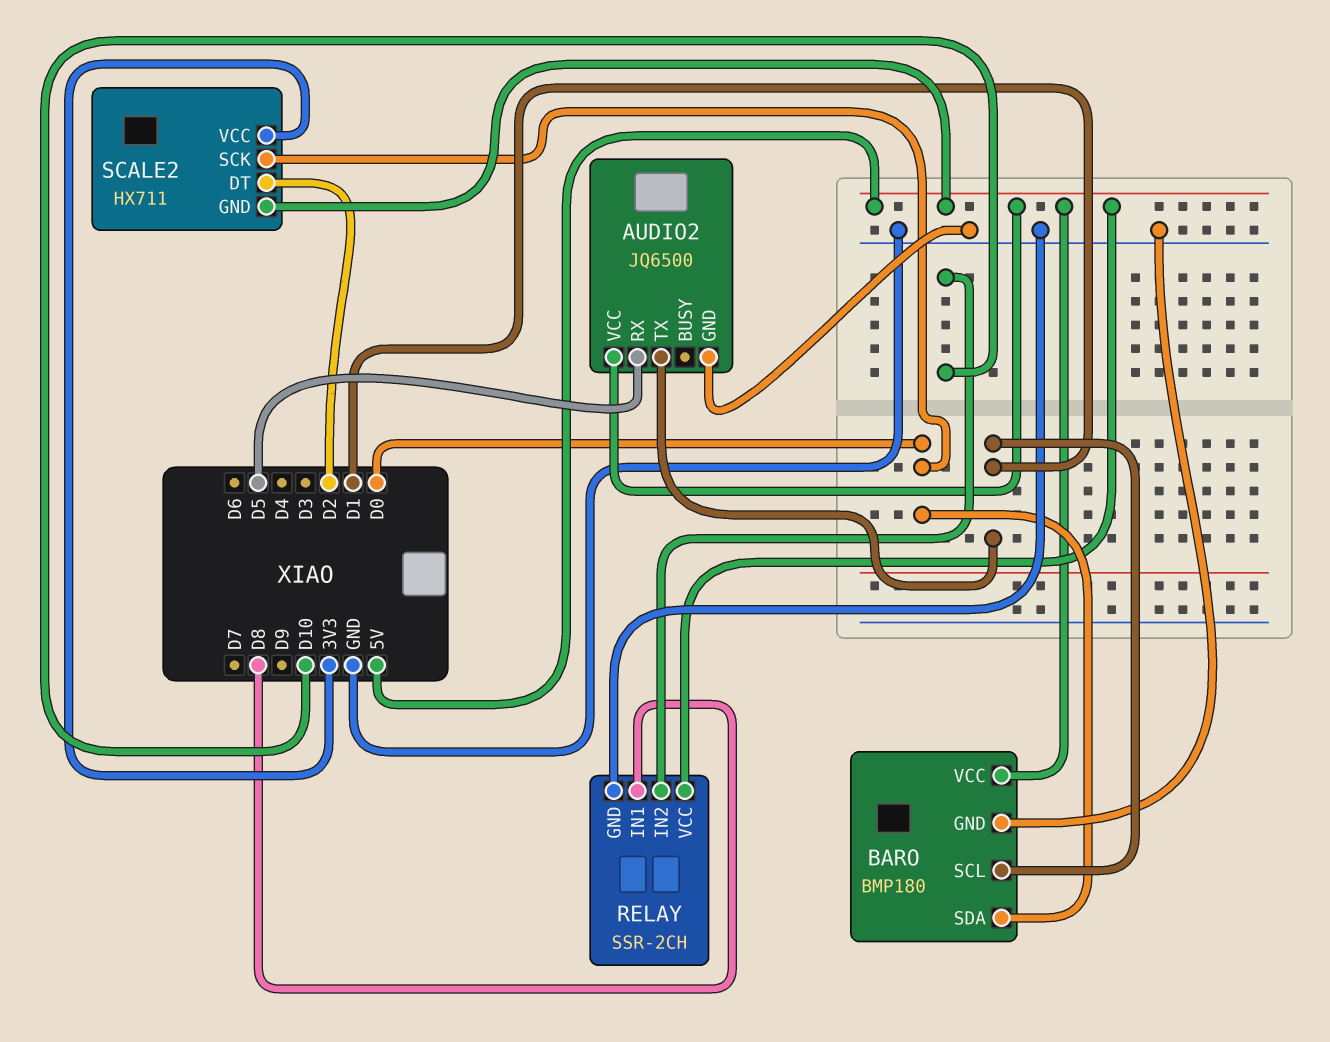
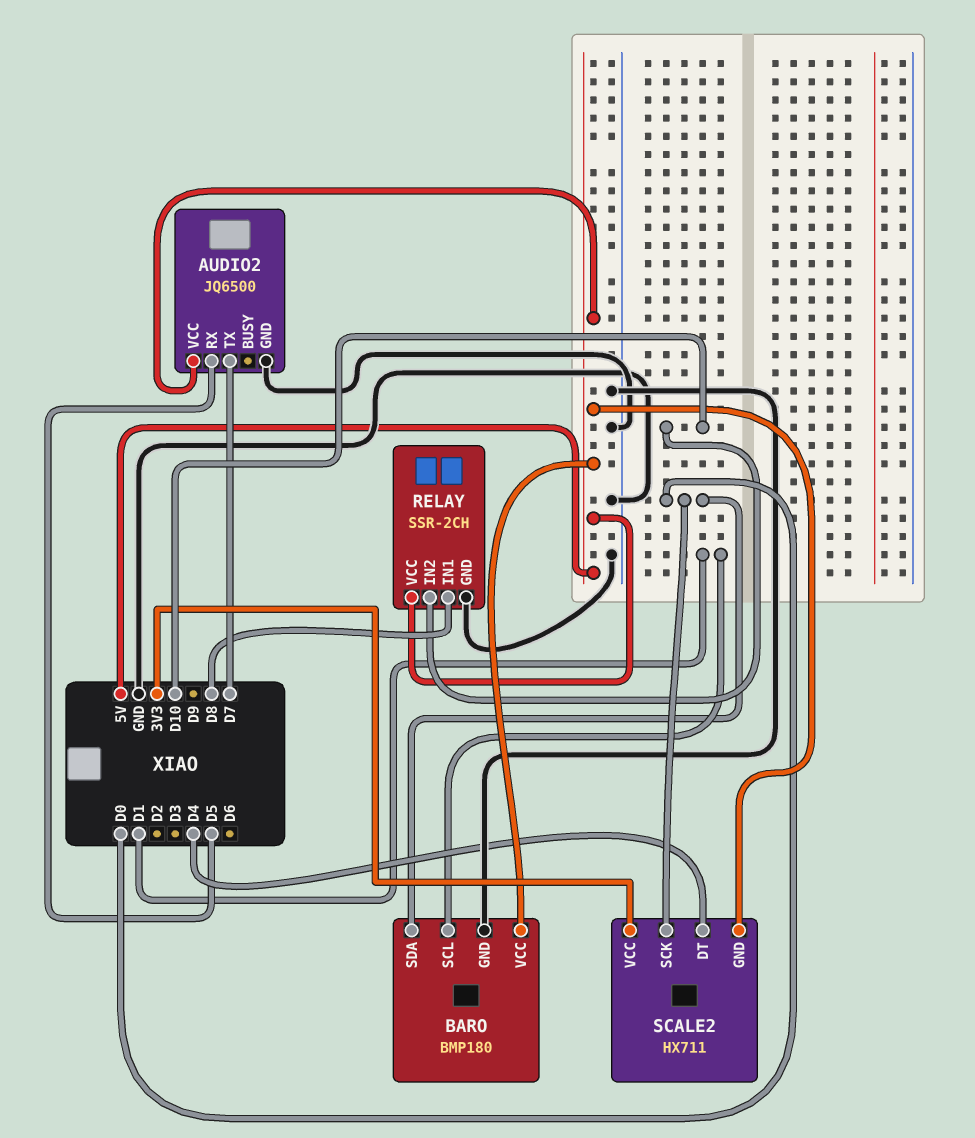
AUDIO2 pin TX: D1 -> D7
SCALE2 pin DT: D2 -> D4

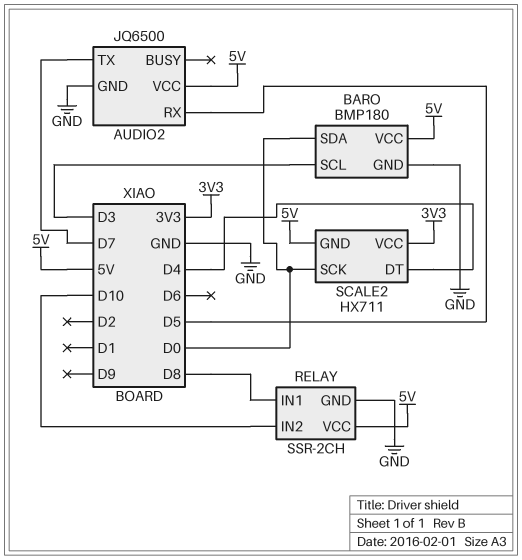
BARO pin SCL: D1 -> D3

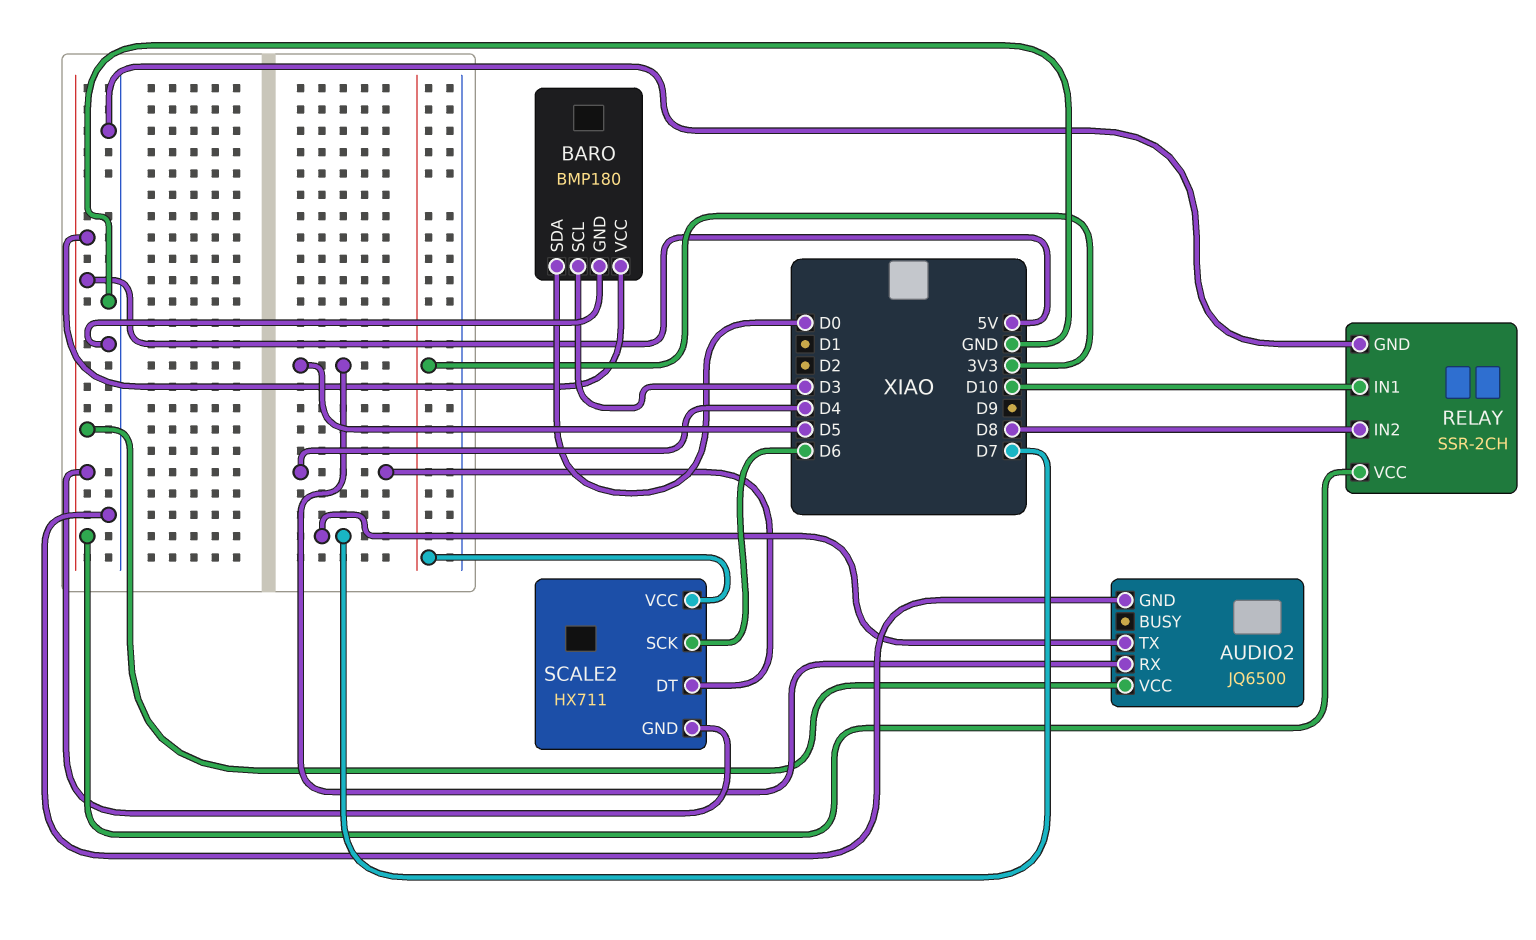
RELAY pin IN1: D8 -> D10
RELAY pin IN2: D10 -> D8
SCALE2 pin SCK: D0 -> D6

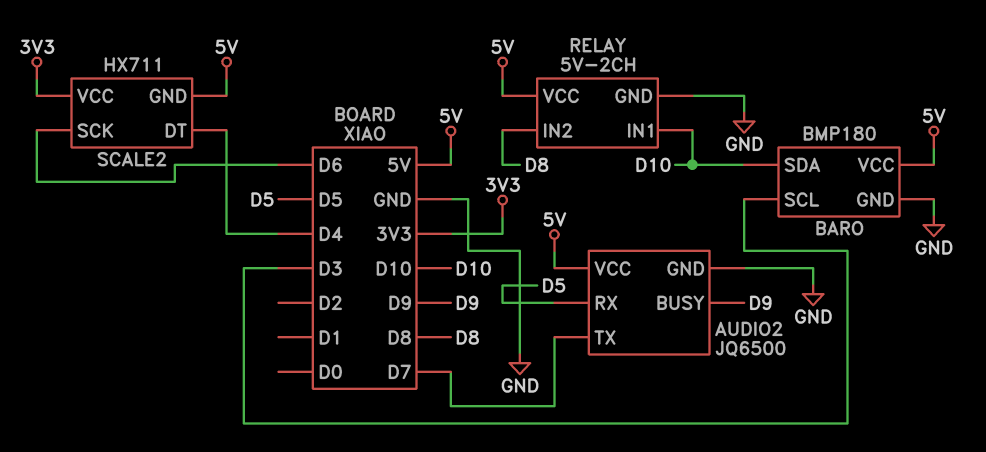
AUDIO2 pin BUSY: none -> D9
BARO pin SDA: D0 -> D10
RELAY: SSR-2CH -> 5V-2CH

